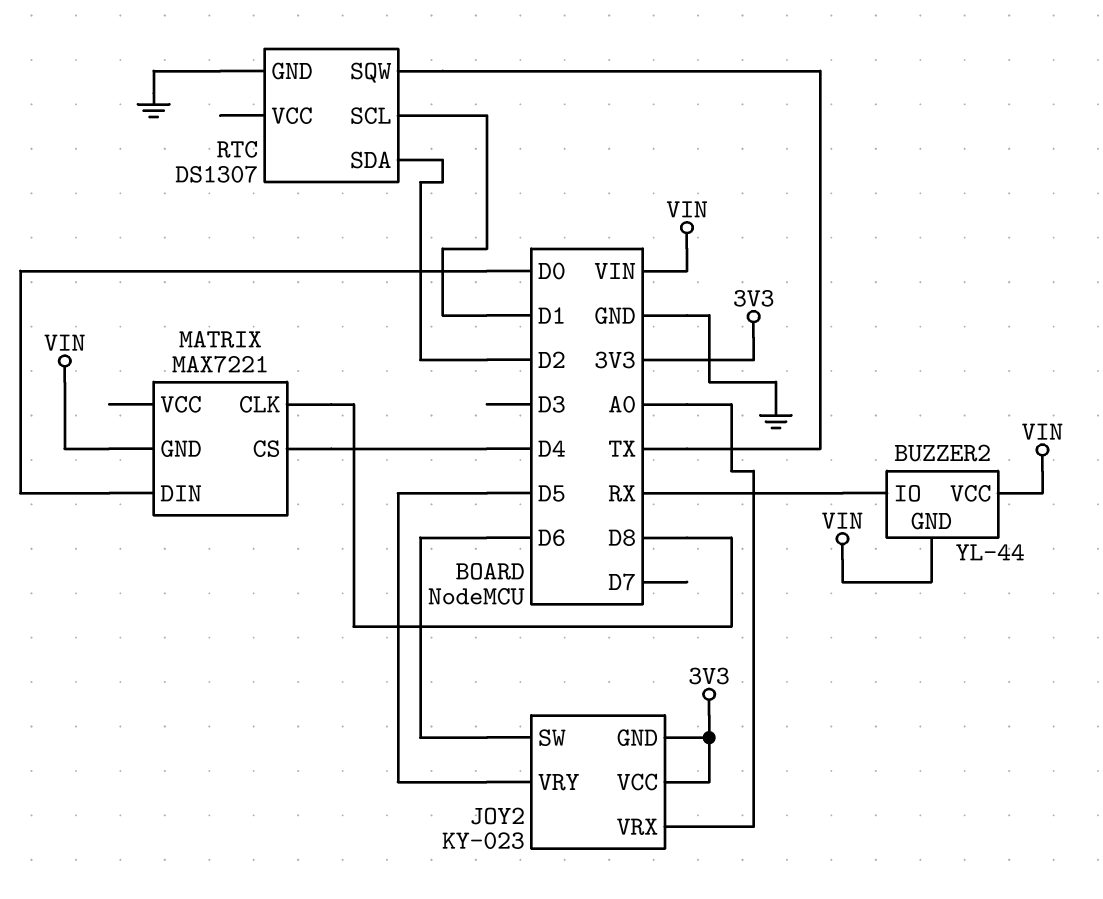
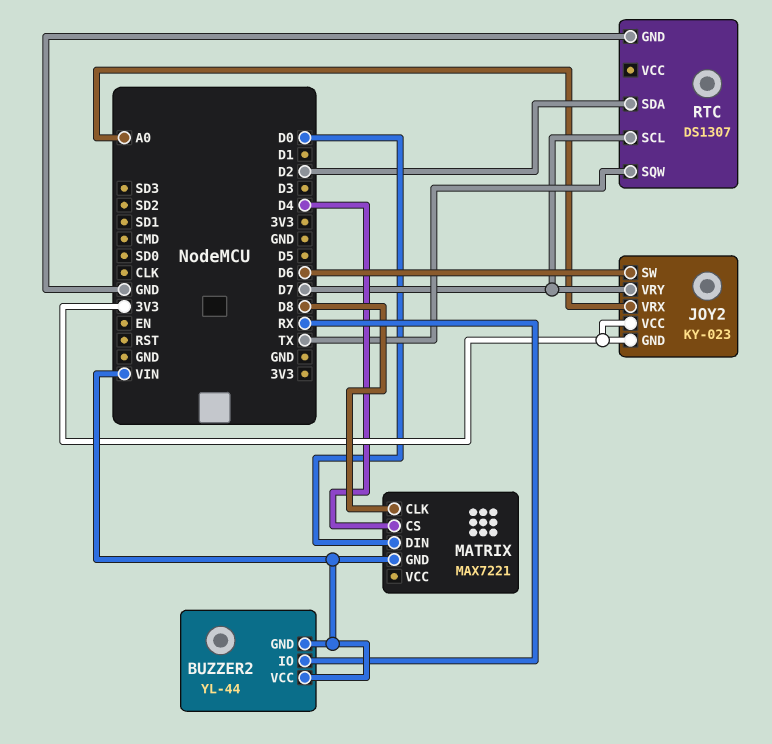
JOY2 pin VRY: D5 -> D7
RTC pin SCL: D1 -> D7

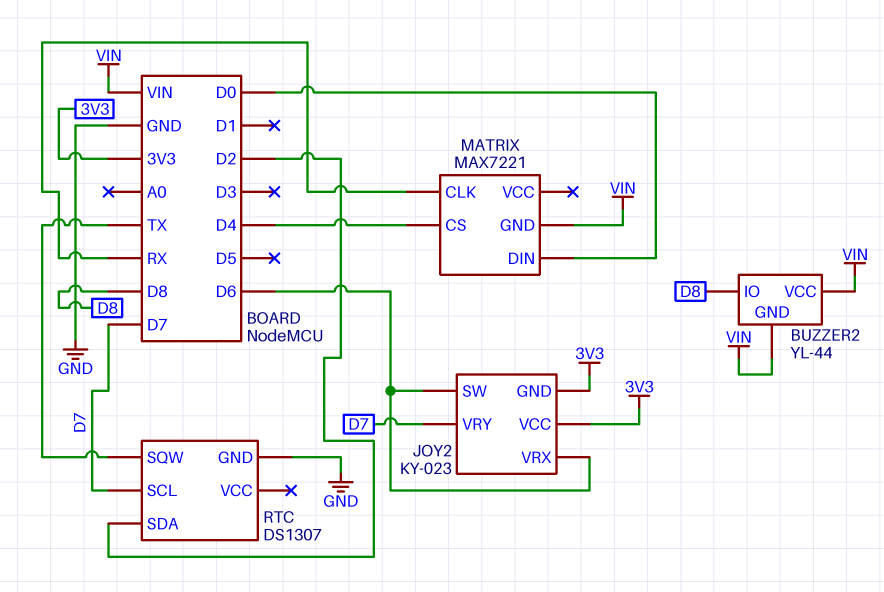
BUZZER2 pin IO: RX -> D8
JOY2 pin VRX: A0 -> D6
MATRIX pin CLK: D8 -> RX

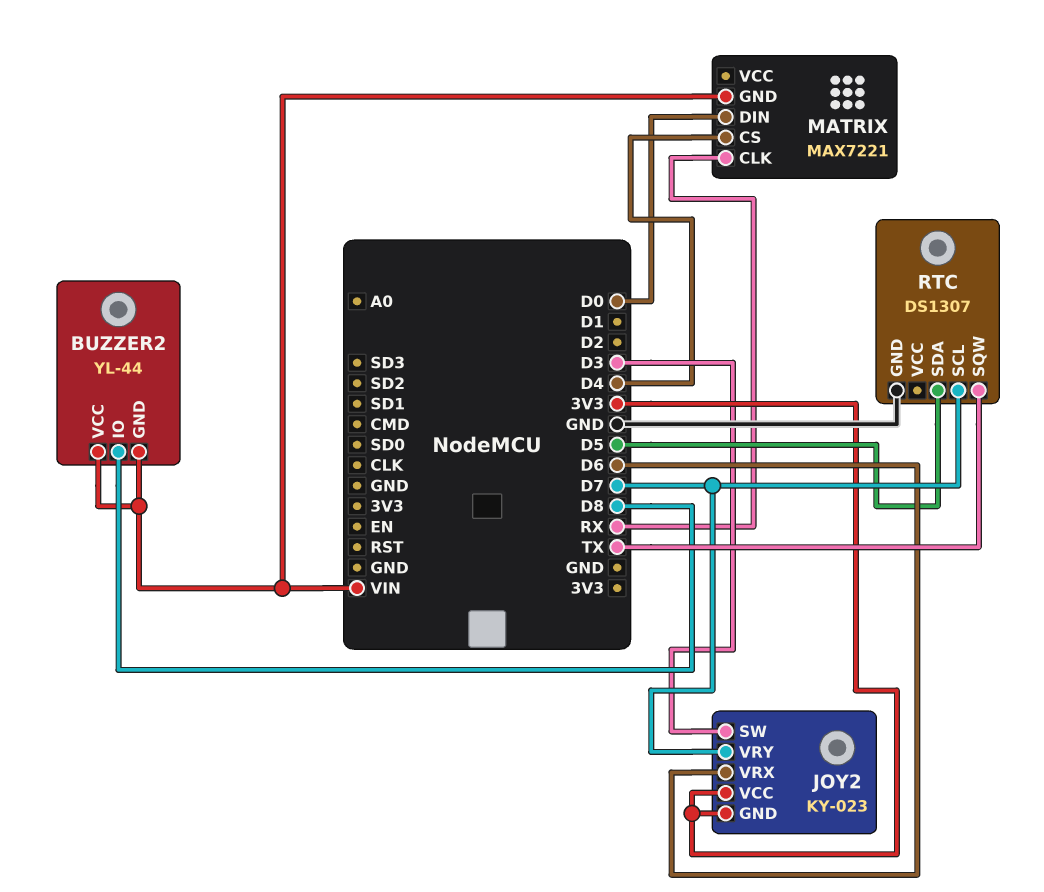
JOY2 pin SW: D6 -> D3
RTC pin SDA: D2 -> D5

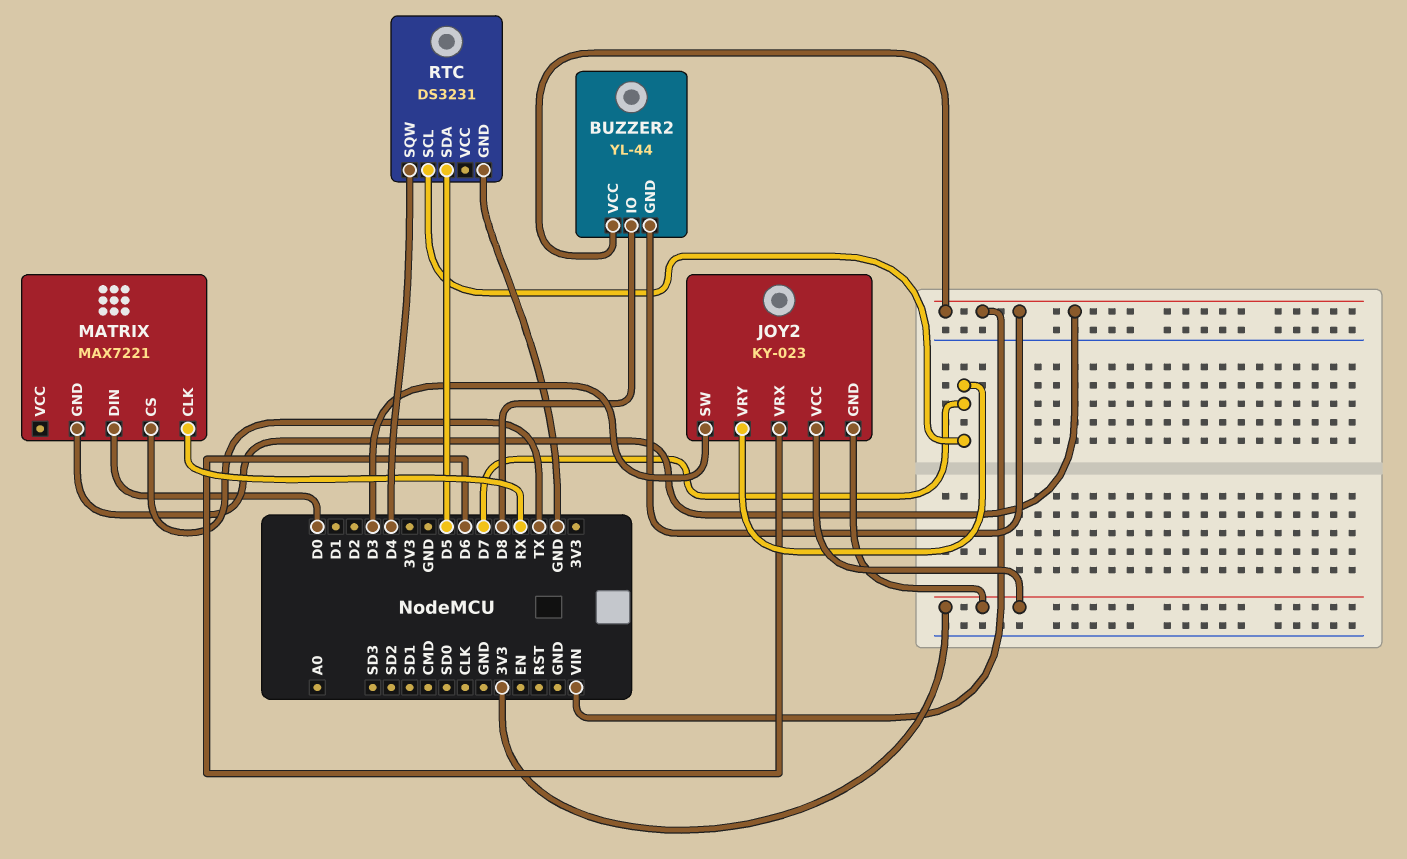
MATRIX pin CS: D4 -> TX
RTC: DS1307 -> DS3231
RTC pin SQW: TX -> D4

